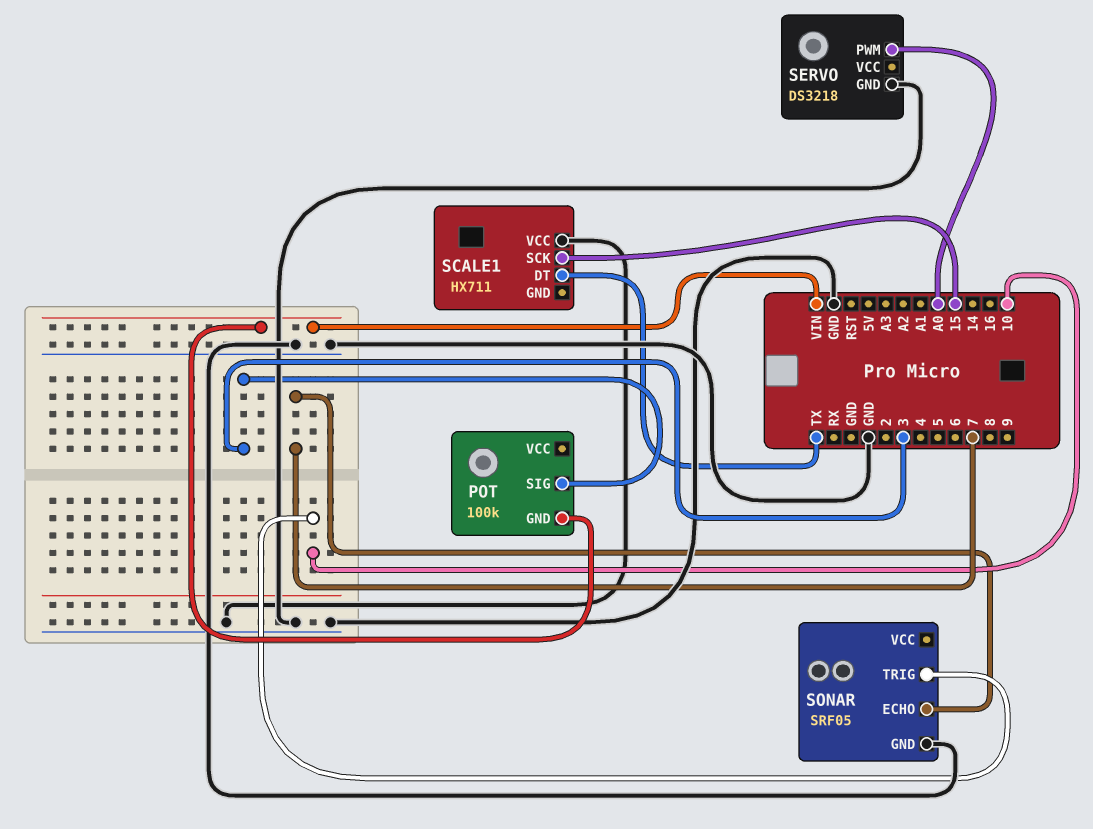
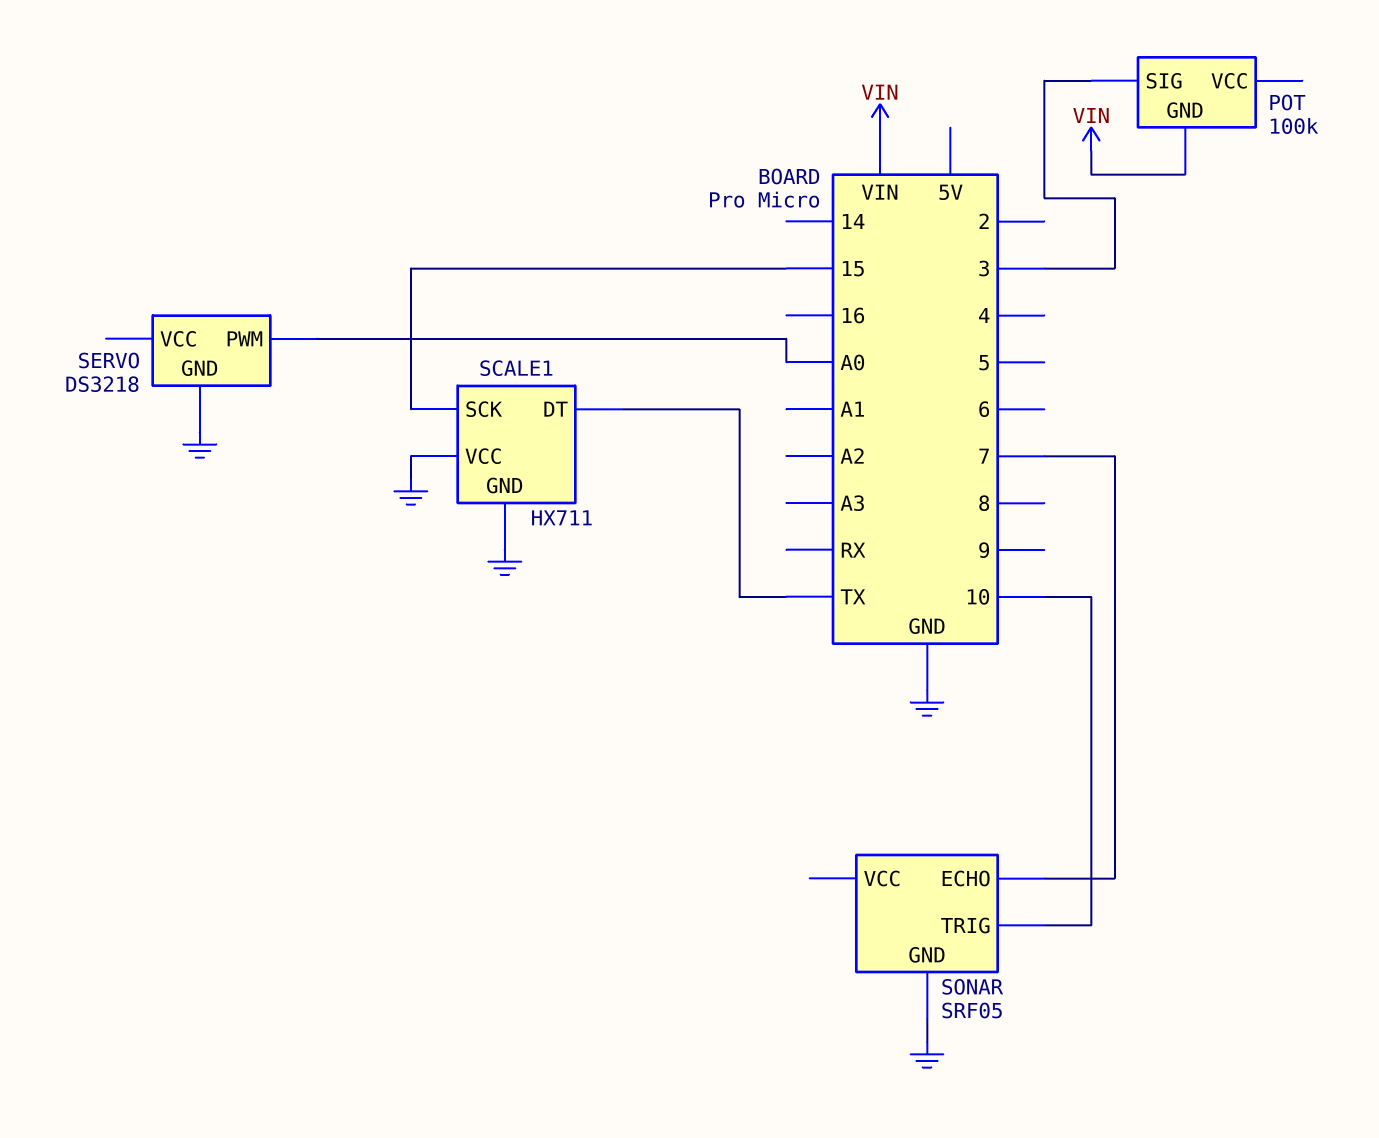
SCALE1 pin GND: none -> GND

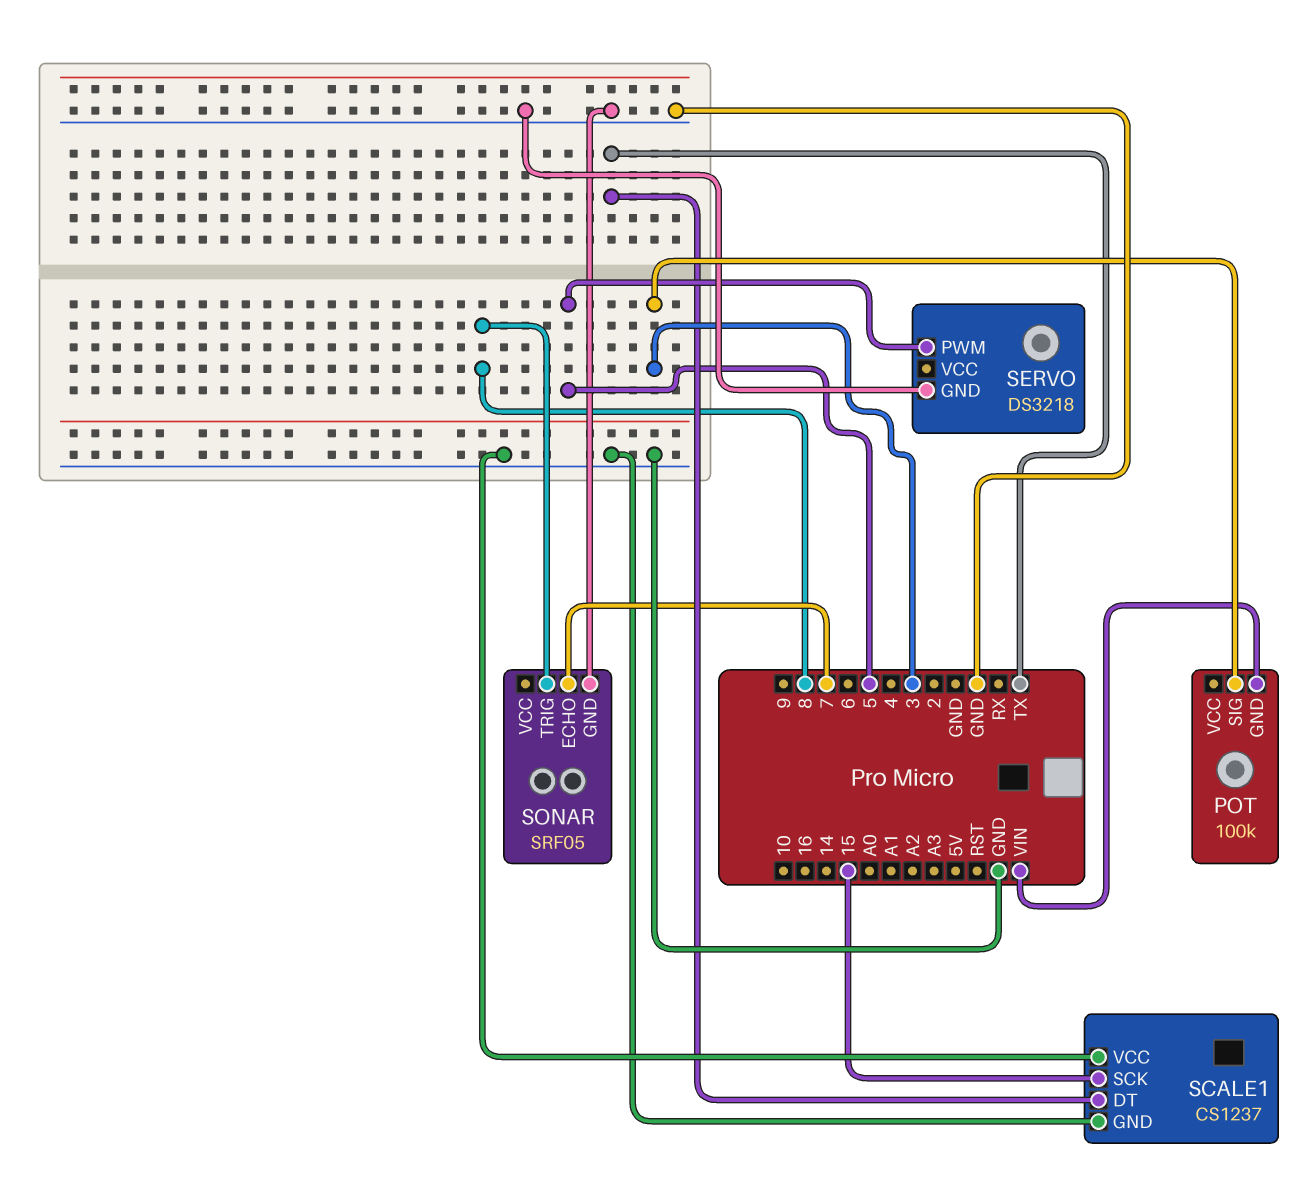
SCALE1: HX711 -> CS1237
SERVO pin PWM: A0 -> 5
SONAR pin TRIG: 10 -> 8

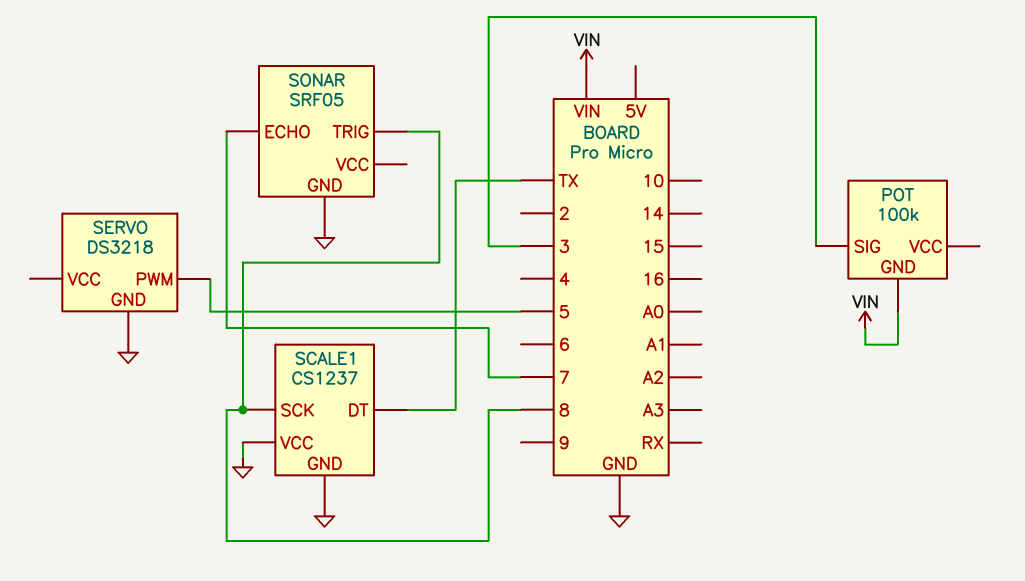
SCALE1 pin SCK: 15 -> 8

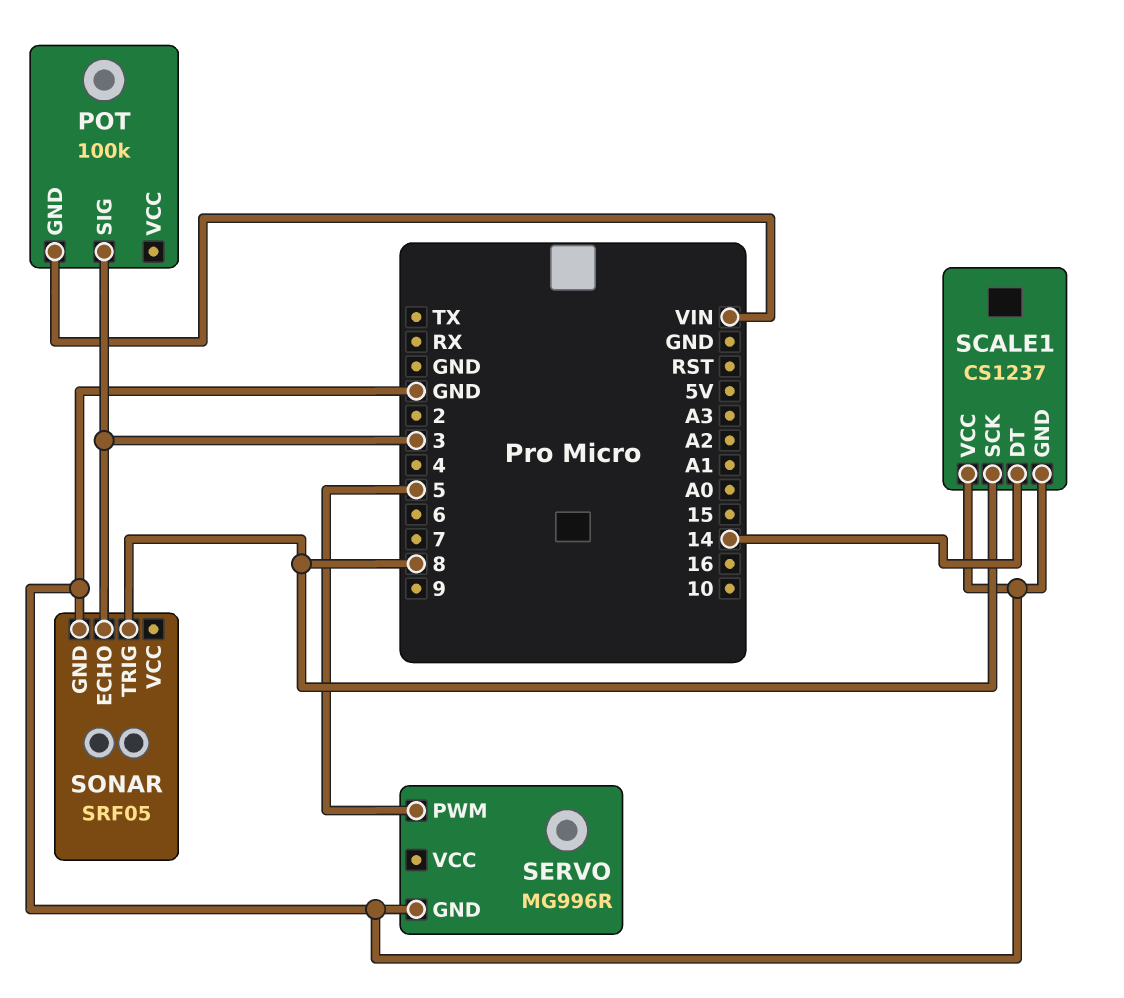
SCALE1 pin DT: TX -> 14
SERVO: DS3218 -> MG996R
SONAR pin ECHO: 7 -> 3

